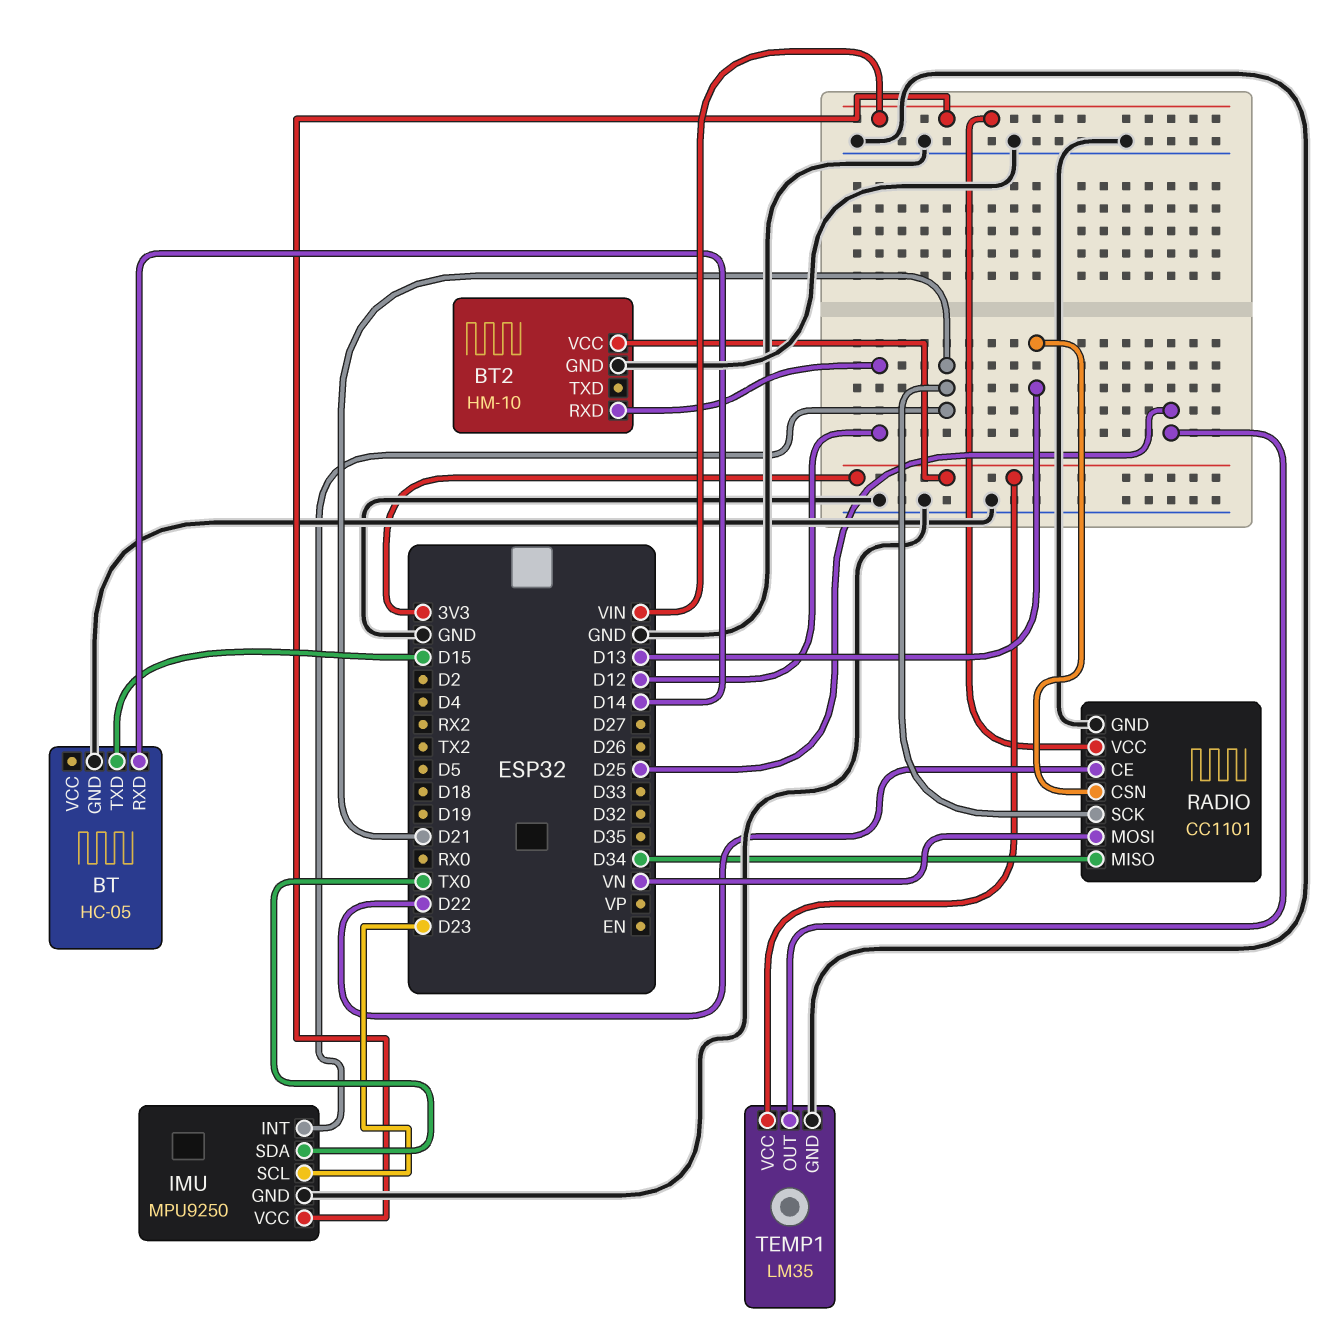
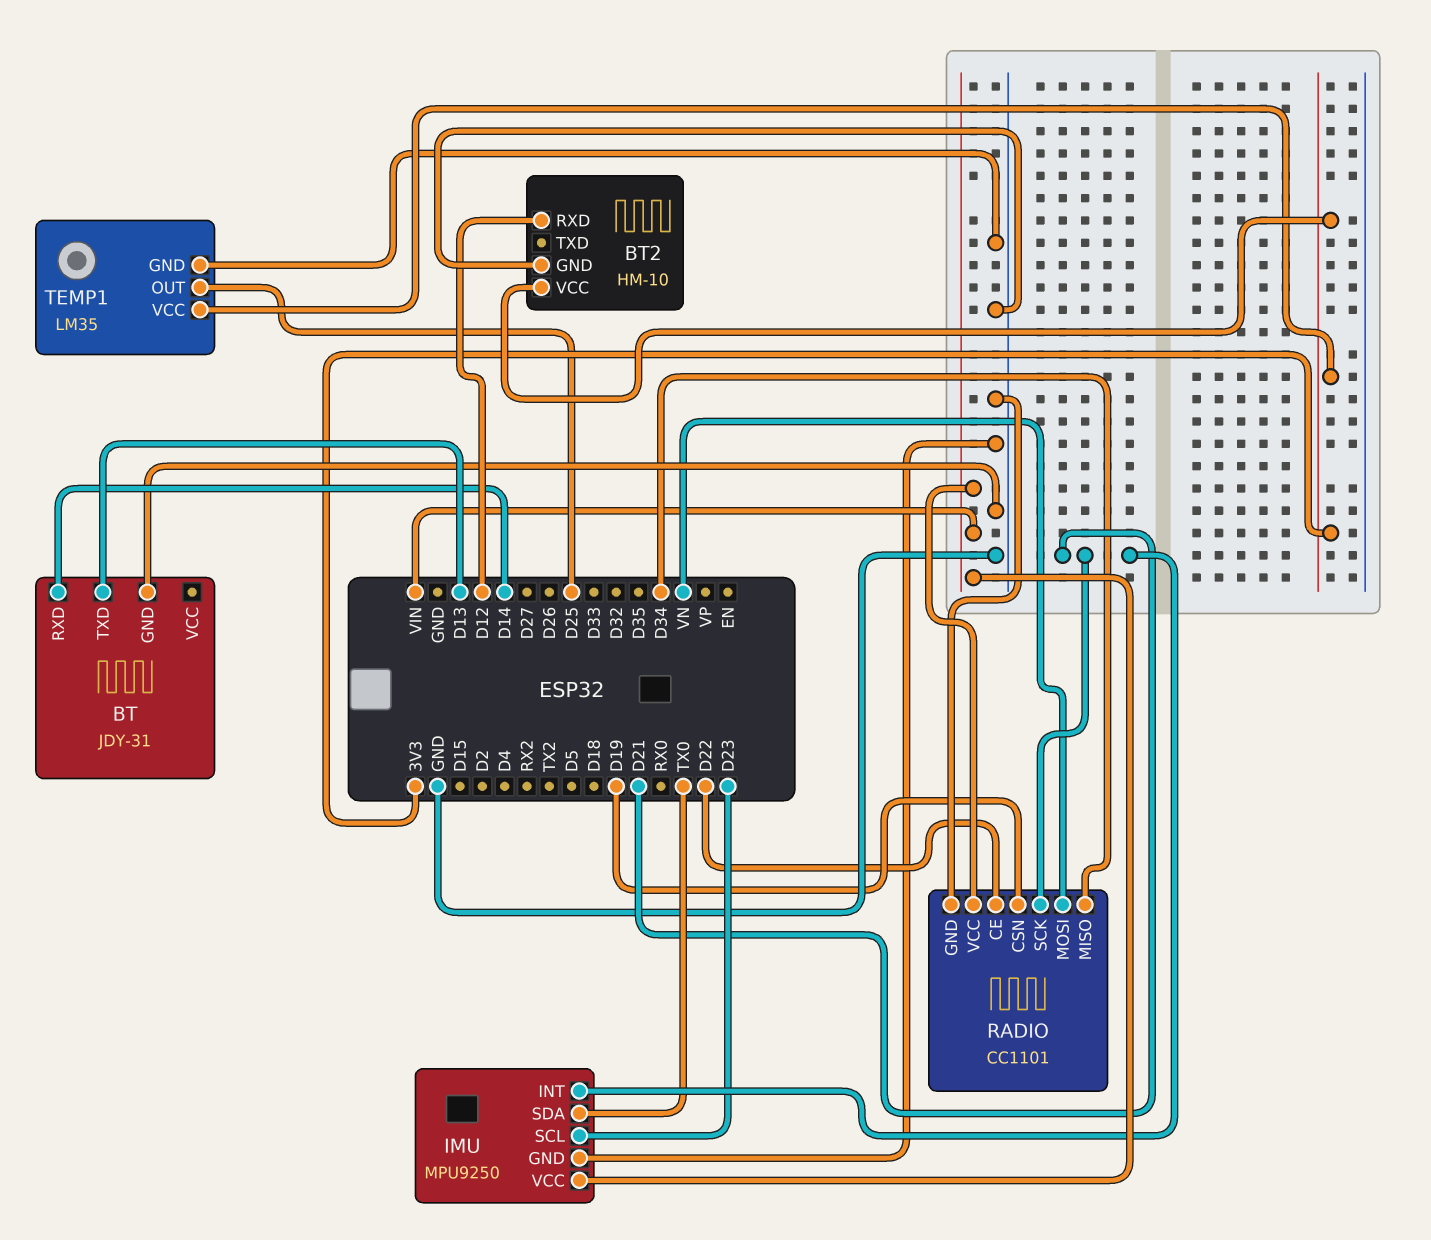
BT: HC-05 -> JDY-31
BT pin TXD: D15 -> D13
RADIO pin CSN: D13 -> D19

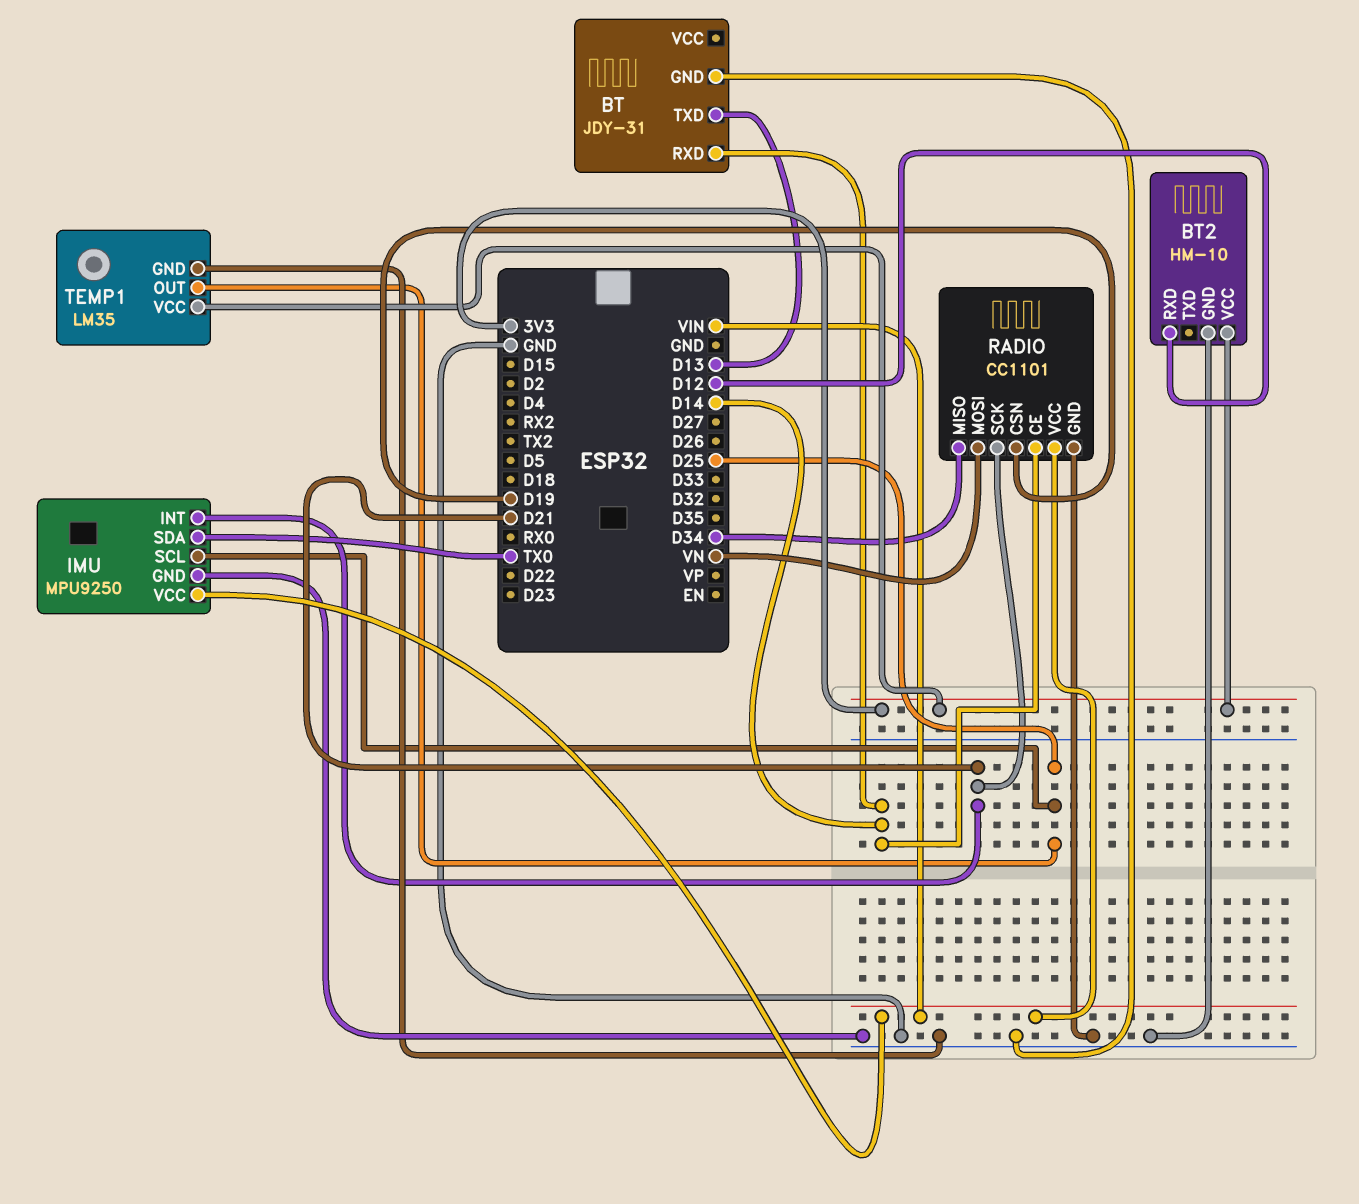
IMU pin SCL: D23 -> D25
RADIO pin CE: D22 -> D14

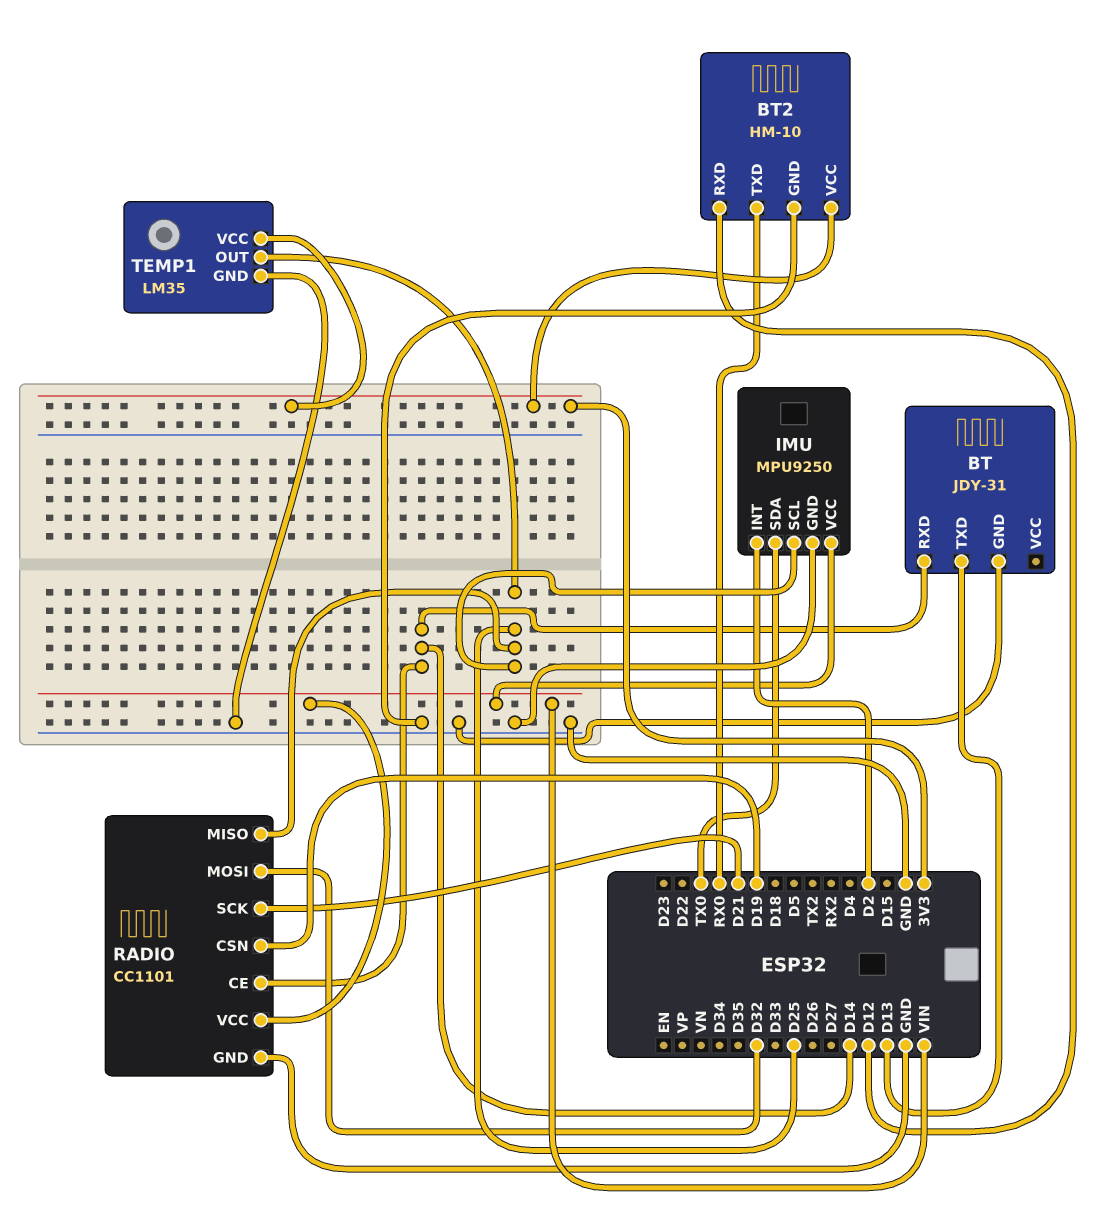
BT2 pin TXD: none -> RX0
IMU pin INT: D21 -> D2
RADIO pin MISO: D34 -> D25
RADIO pin MOSI: VN -> D32

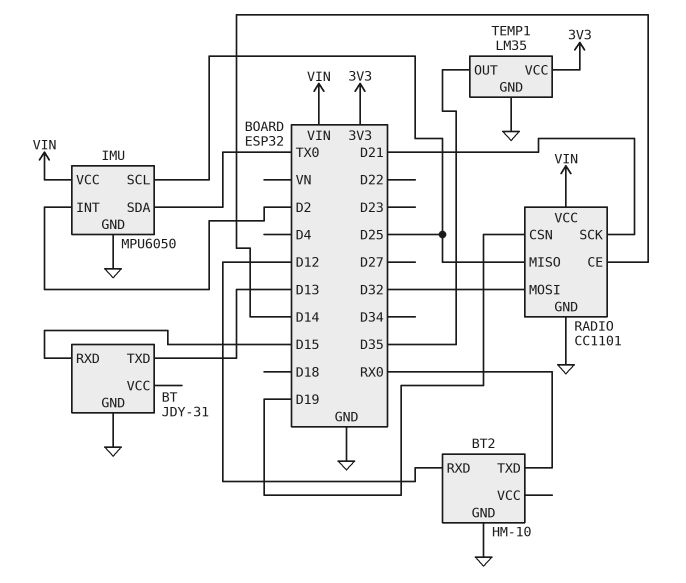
BT pin RXD: D14 -> D15
BT2 pin VCC: 3V3 -> none
IMU: MPU9250 -> MPU6050
TEMP1 pin OUT: D25 -> D35

